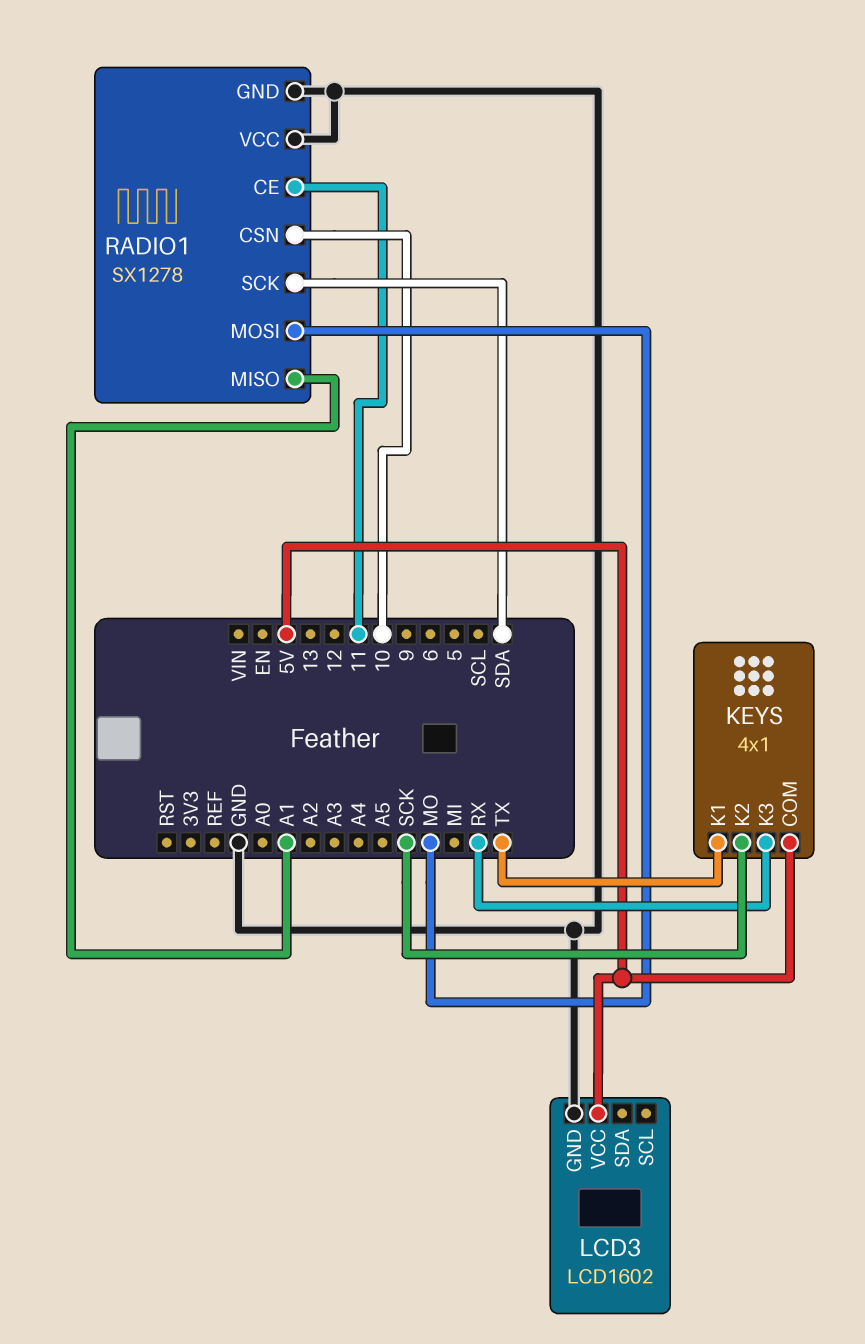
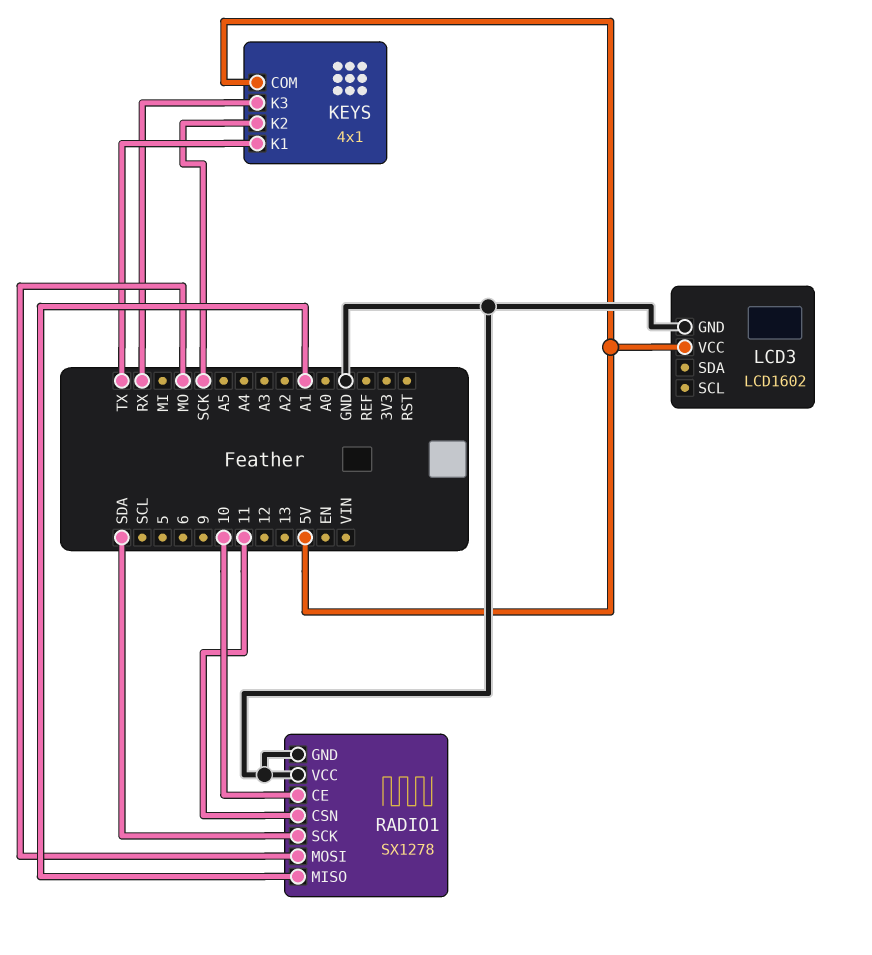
RADIO1 pin CE: 11 -> 10
RADIO1 pin CSN: 10 -> 11

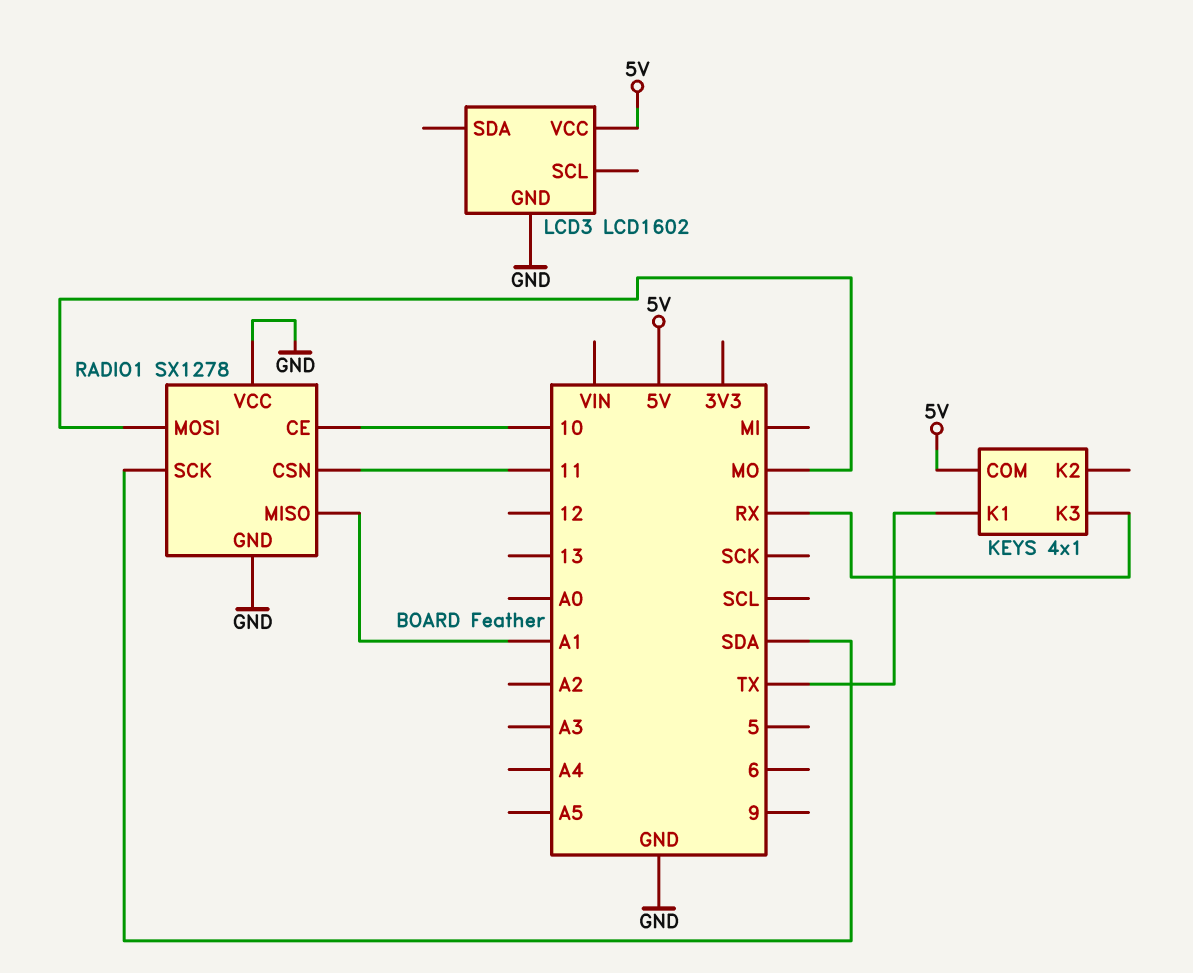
KEYS pin K2: SCK -> none

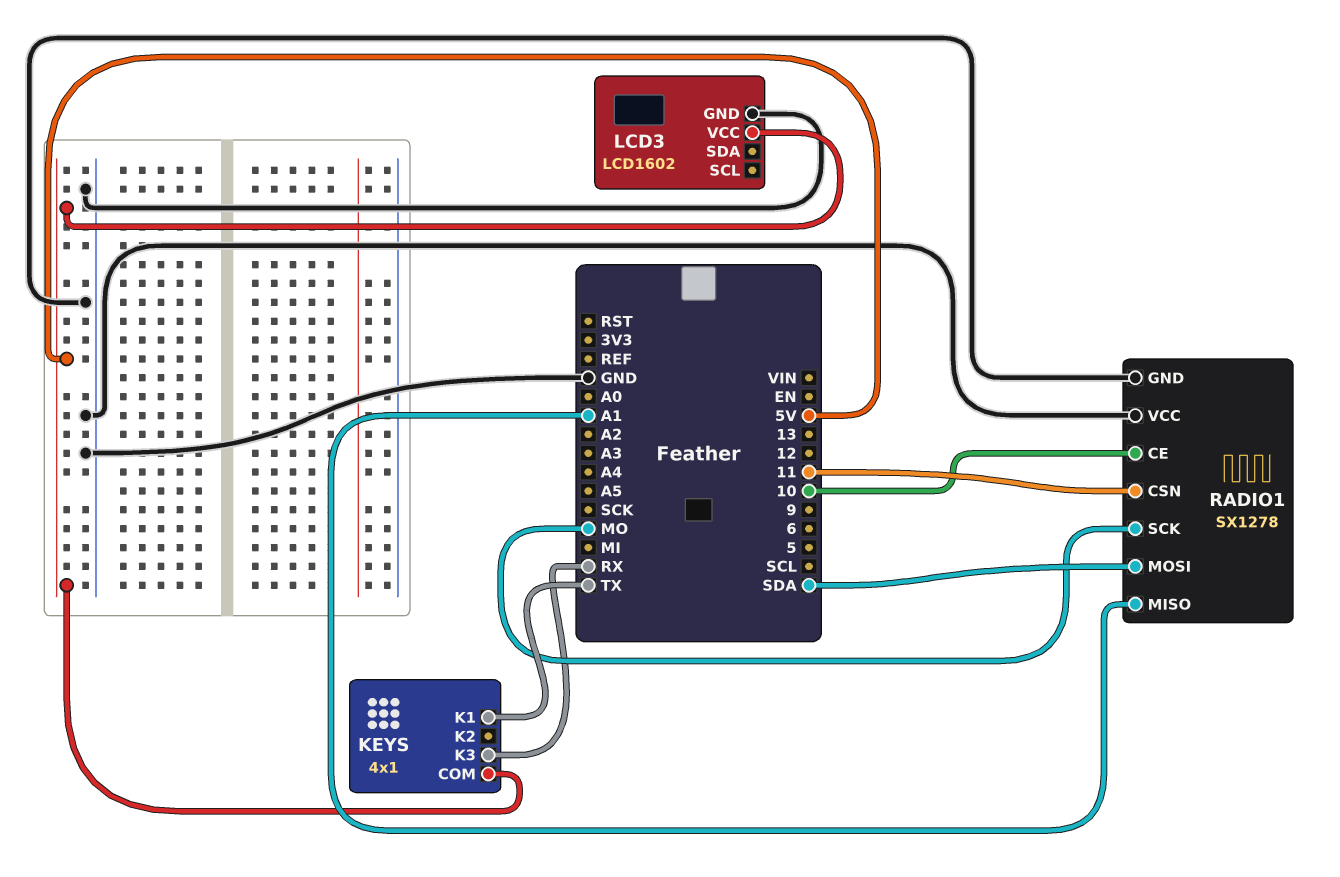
RADIO1 pin MOSI: MO -> SDA
RADIO1 pin SCK: SDA -> MO

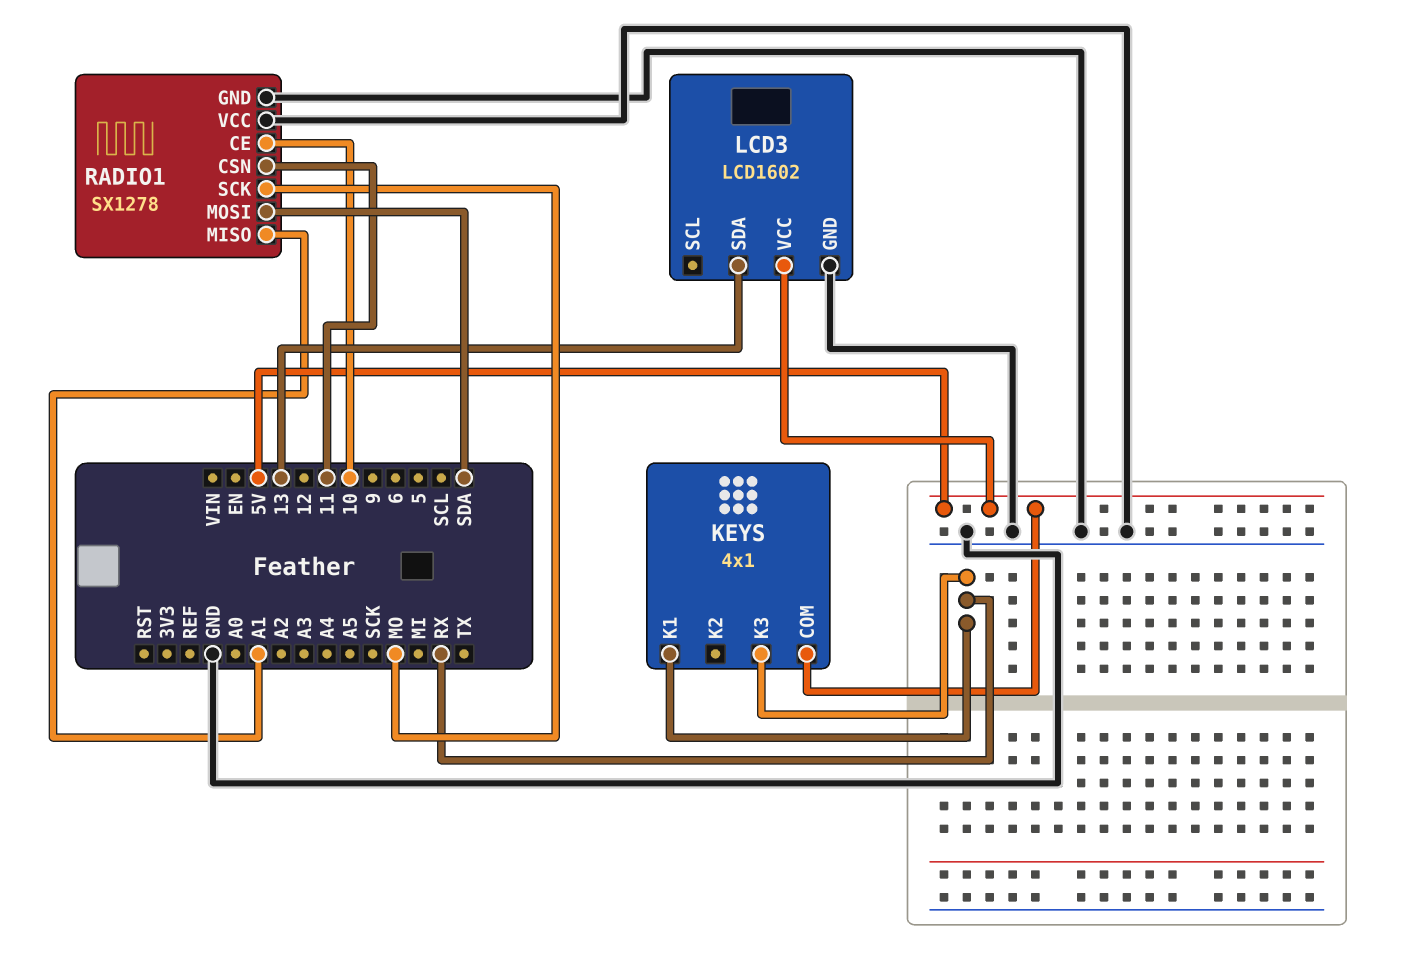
KEYS pin K1: TX -> RX
LCD3 pin SDA: none -> 13

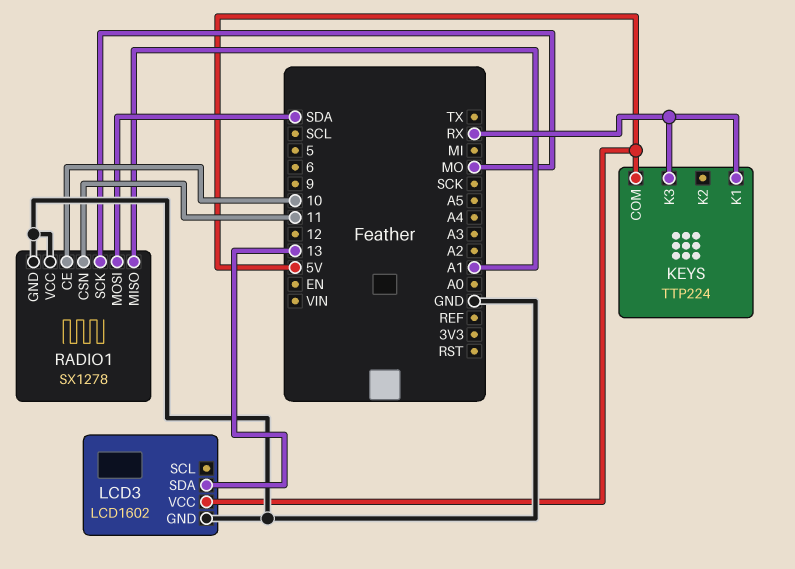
KEYS: 4x1 -> TTP224

